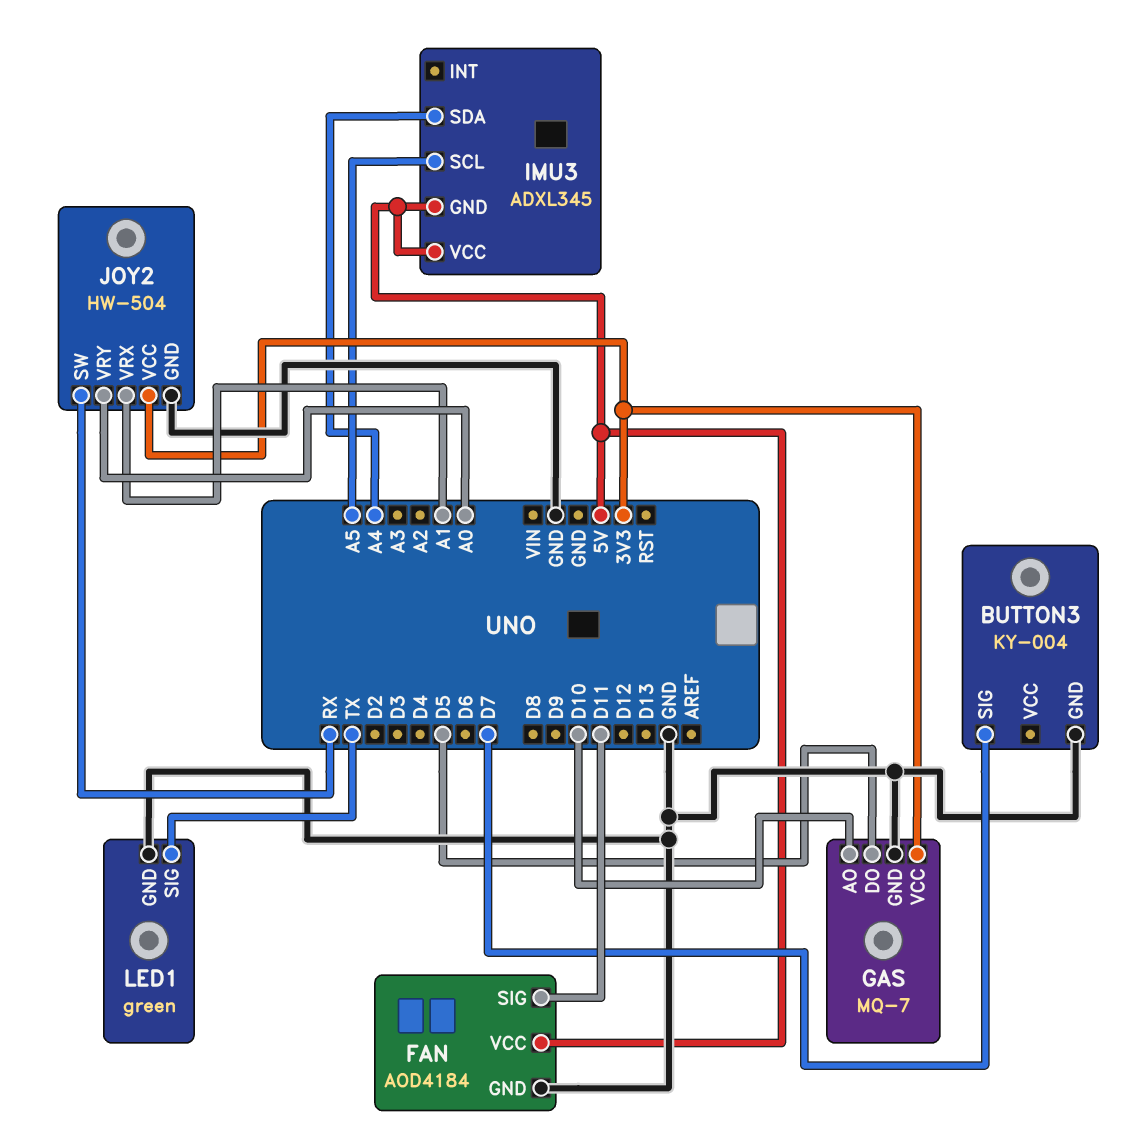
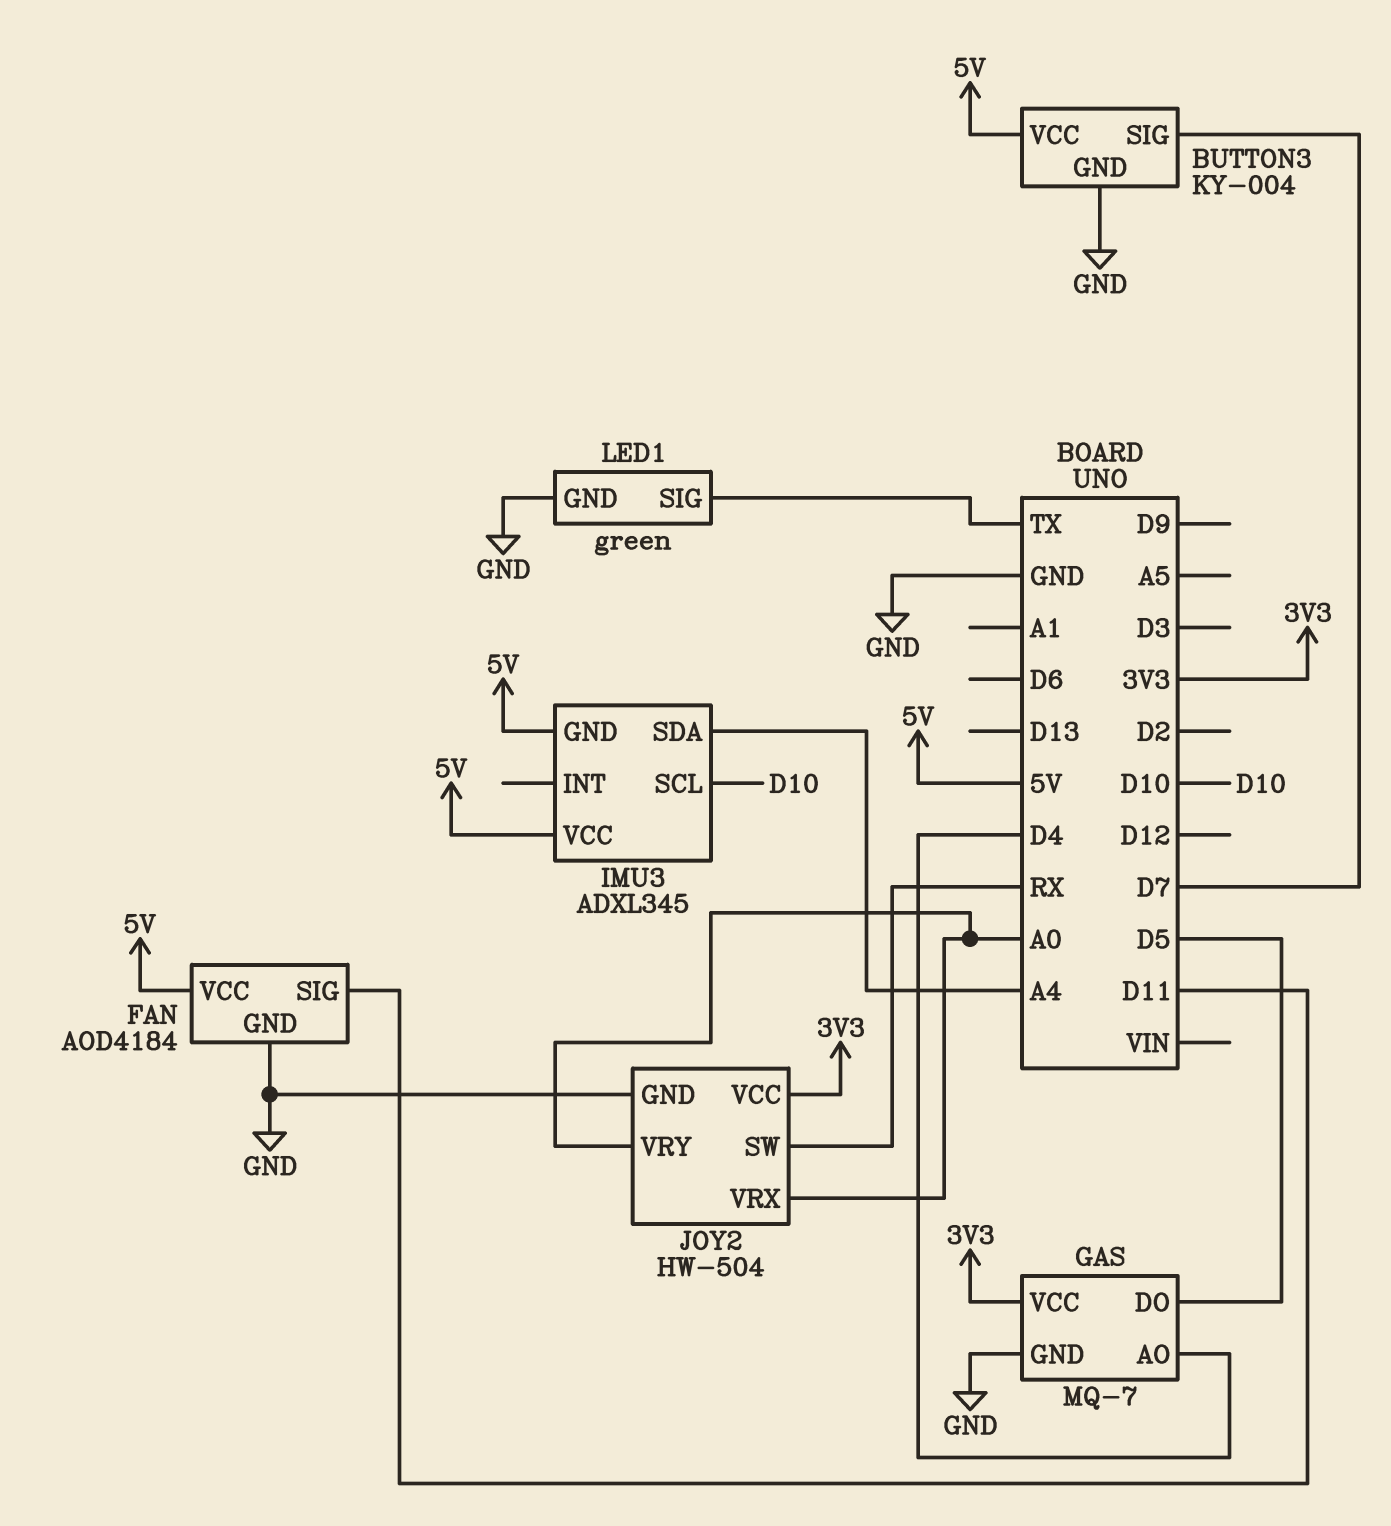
BUTTON3 pin VCC: none -> 5V
GAS pin AO: D10 -> D4
IMU3 pin SCL: A5 -> D10
JOY2 pin VRX: A1 -> A0

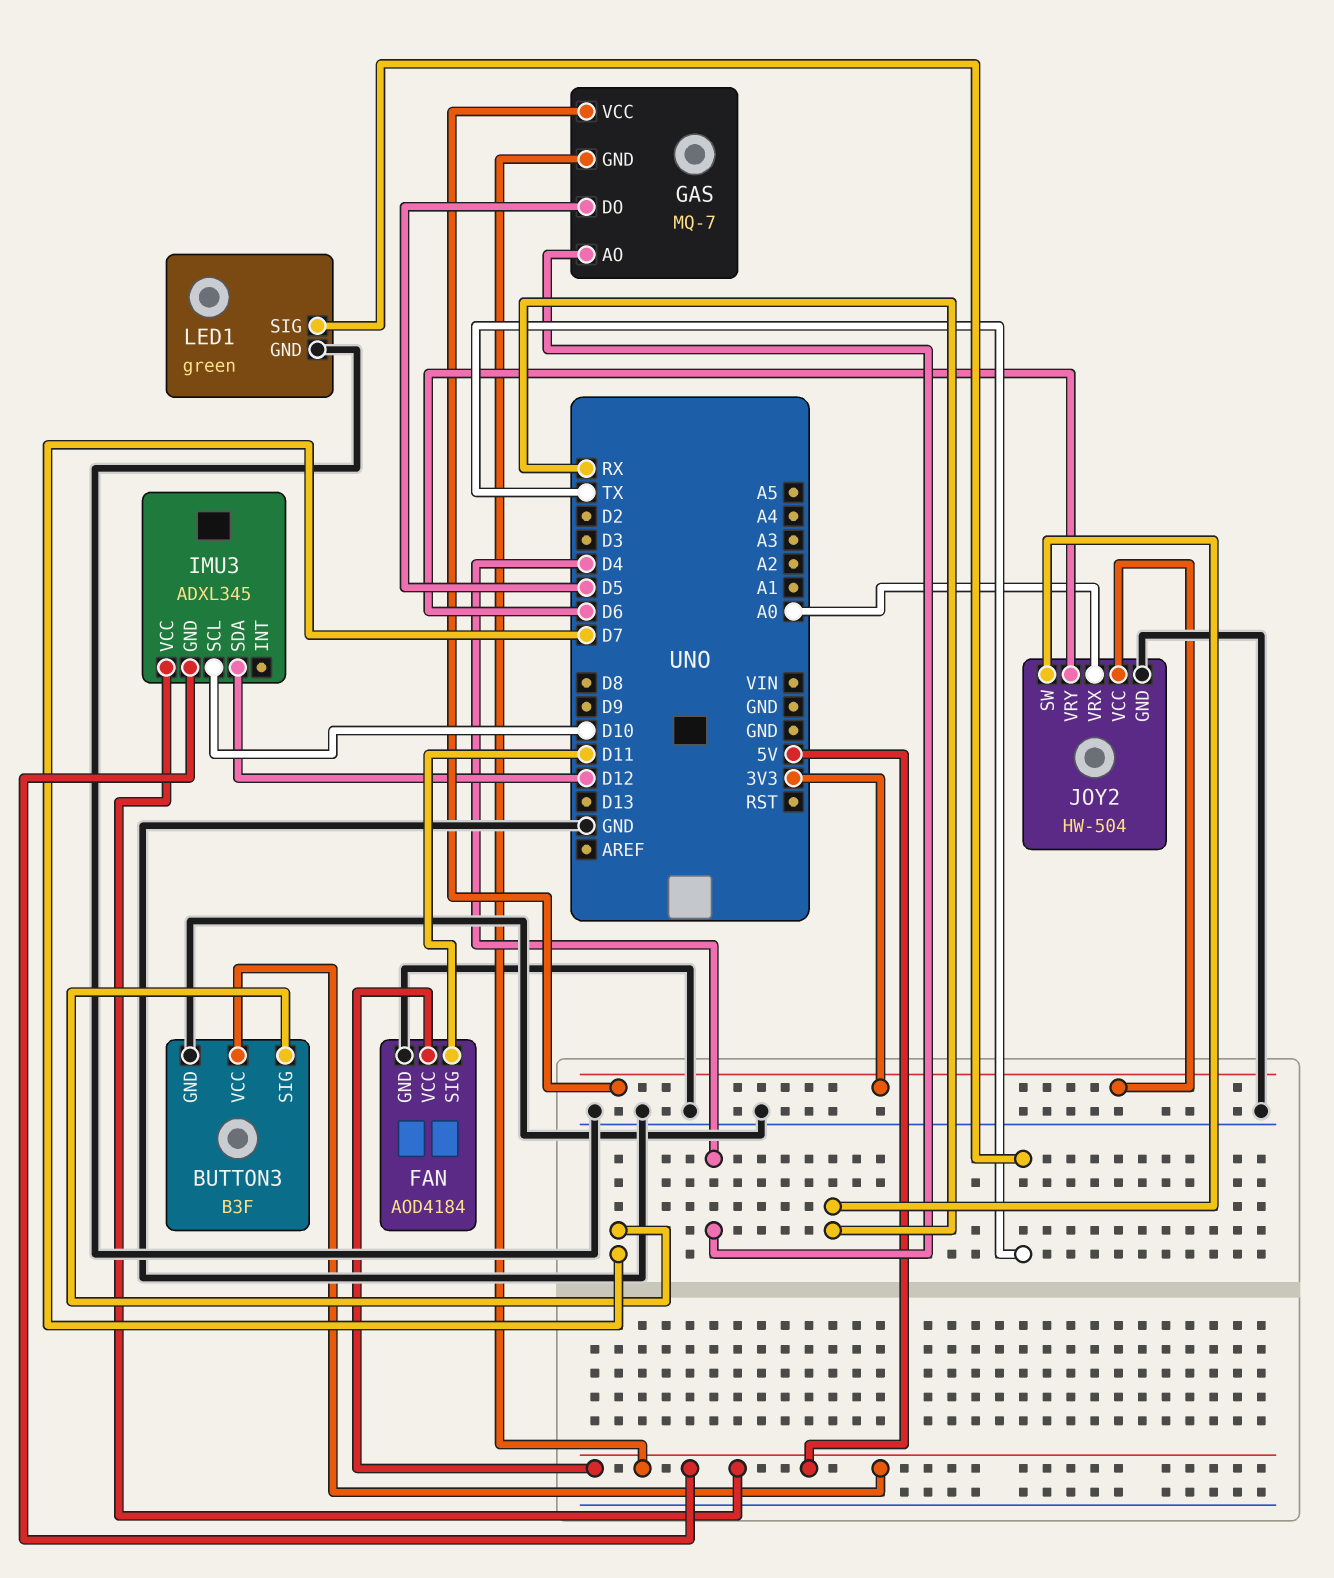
BUTTON3: KY-004 -> B3F
GAS pin GND: GND -> 5V
IMU3 pin SDA: A4 -> D12
JOY2 pin VRY: A0 -> D6

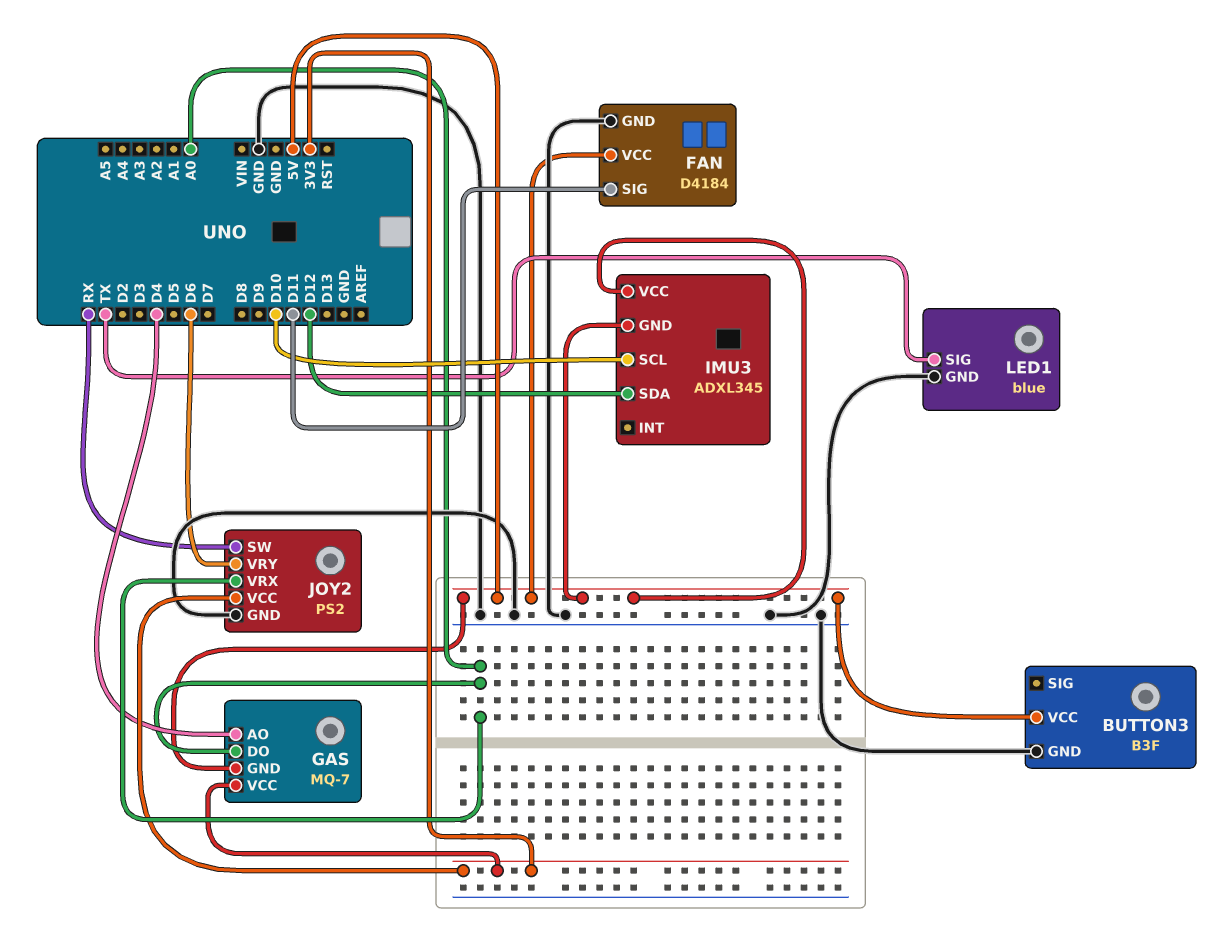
BUTTON3 pin SIG: D7 -> none
FAN: AOD4184 -> D4184
GAS pin DO: D5 -> A0
JOY2: HW-504 -> PS2
LED1: green -> blue

